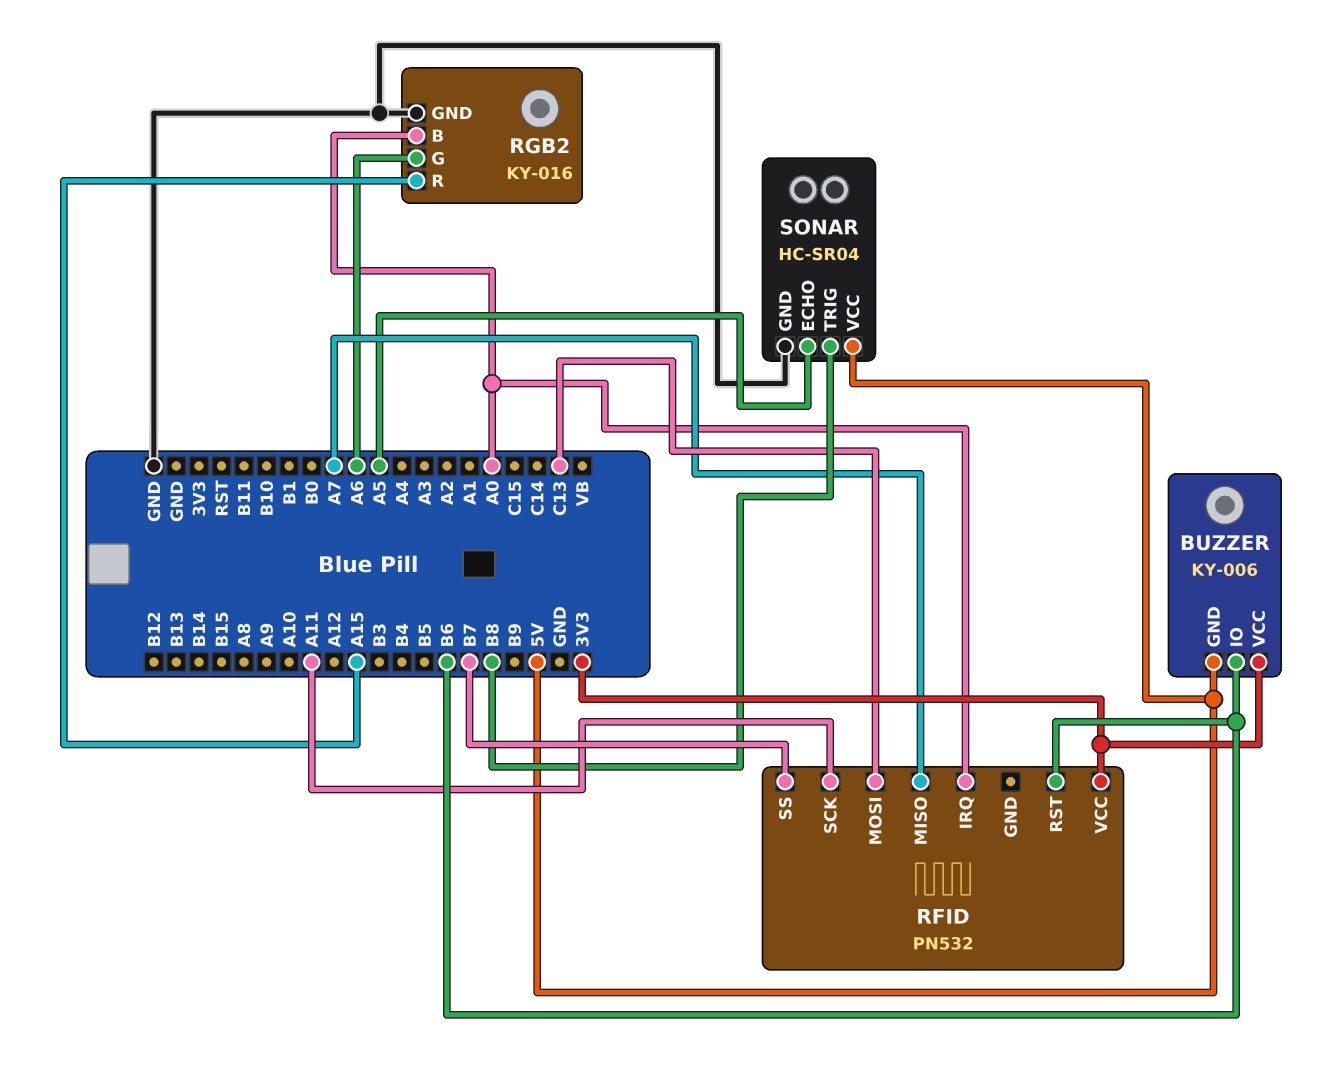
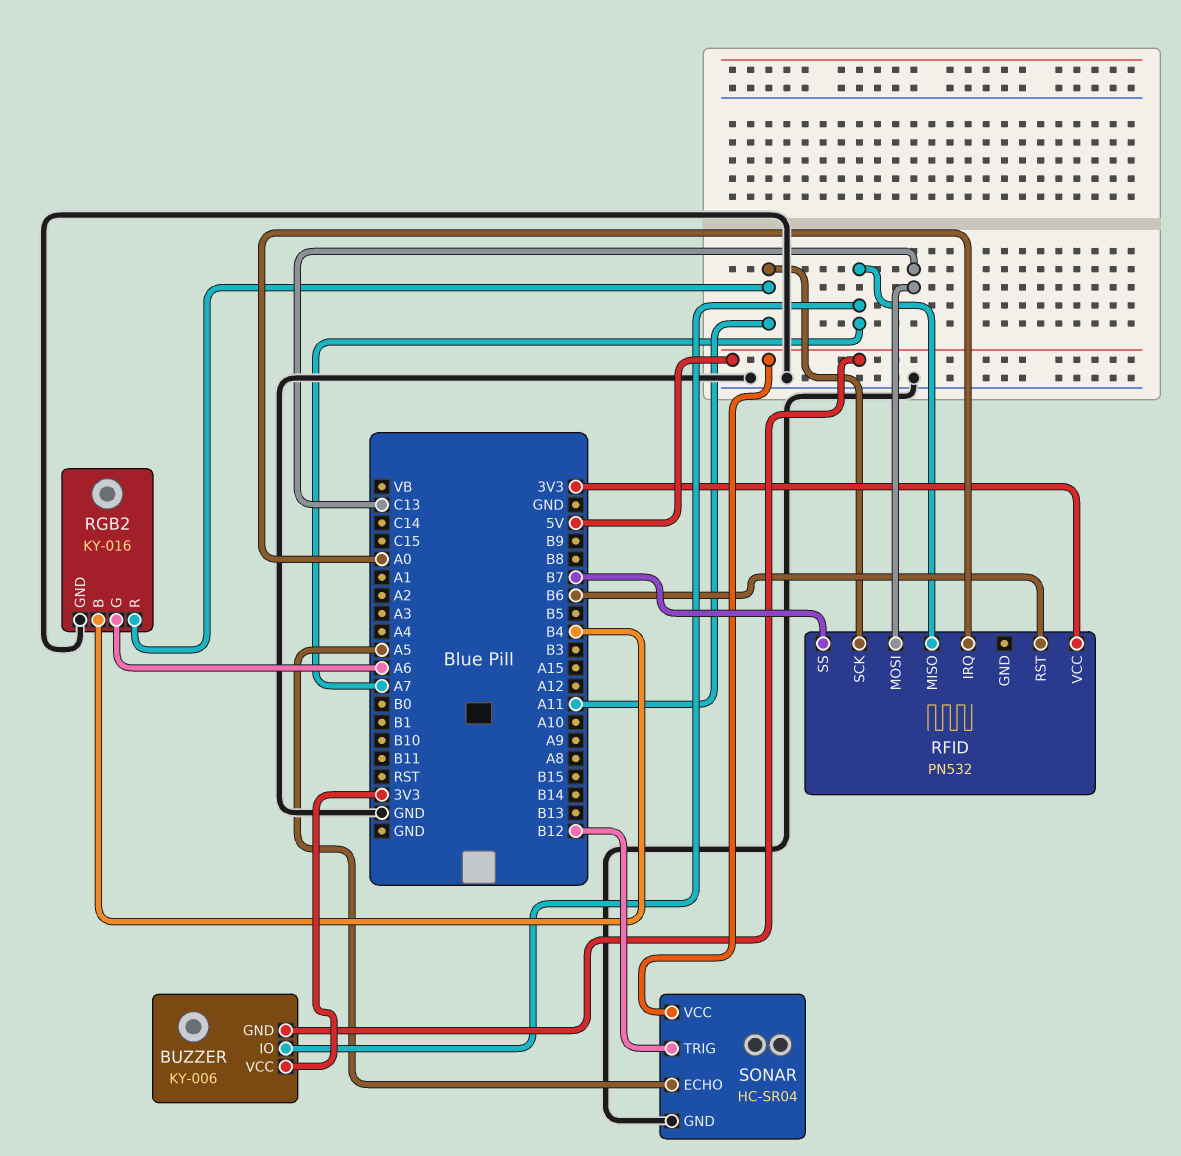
BUZZER pin IO: B6 -> A7
RGB2 pin B: A0 -> B4
RGB2 pin R: A15 -> A11
SONAR pin TRIG: B8 -> B12

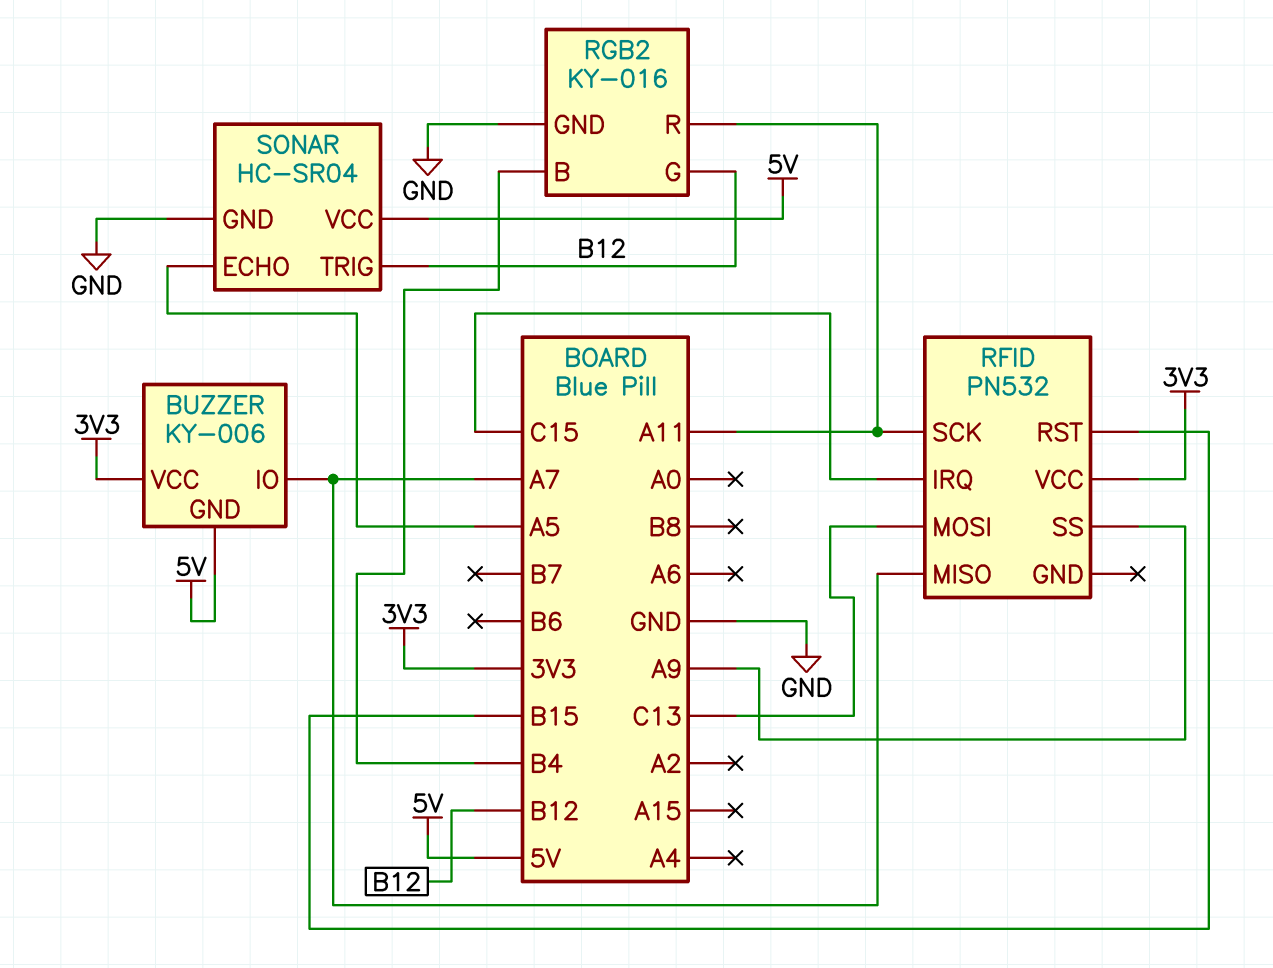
RFID pin IRQ: A0 -> C15
RFID pin RST: B6 -> B15
RFID pin SS: B7 -> A9
RGB2 pin G: A6 -> B12

